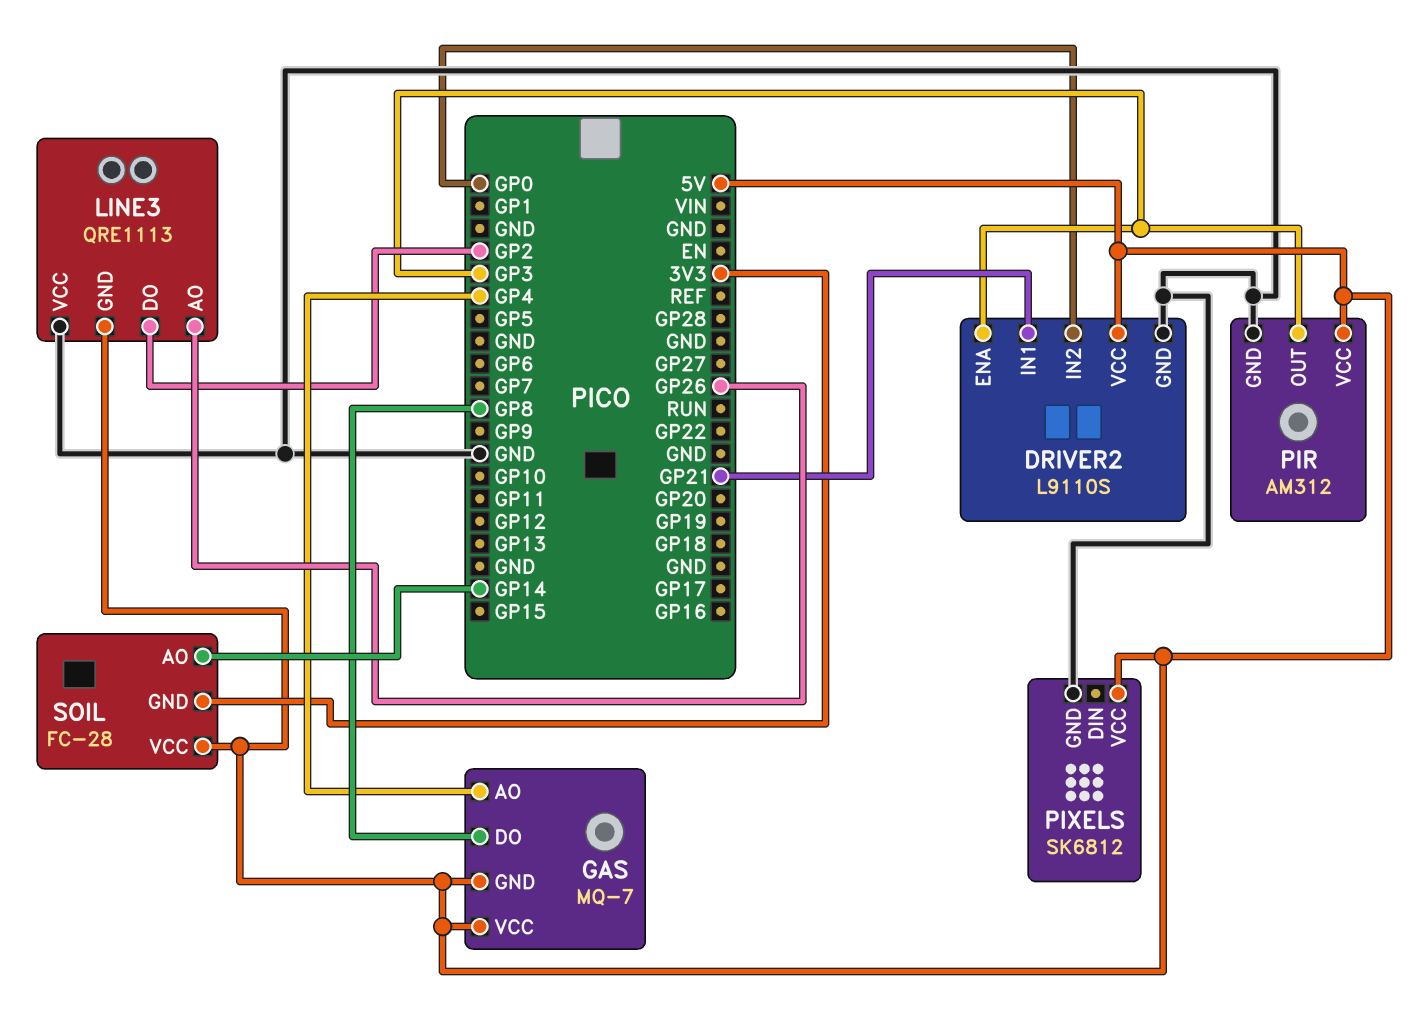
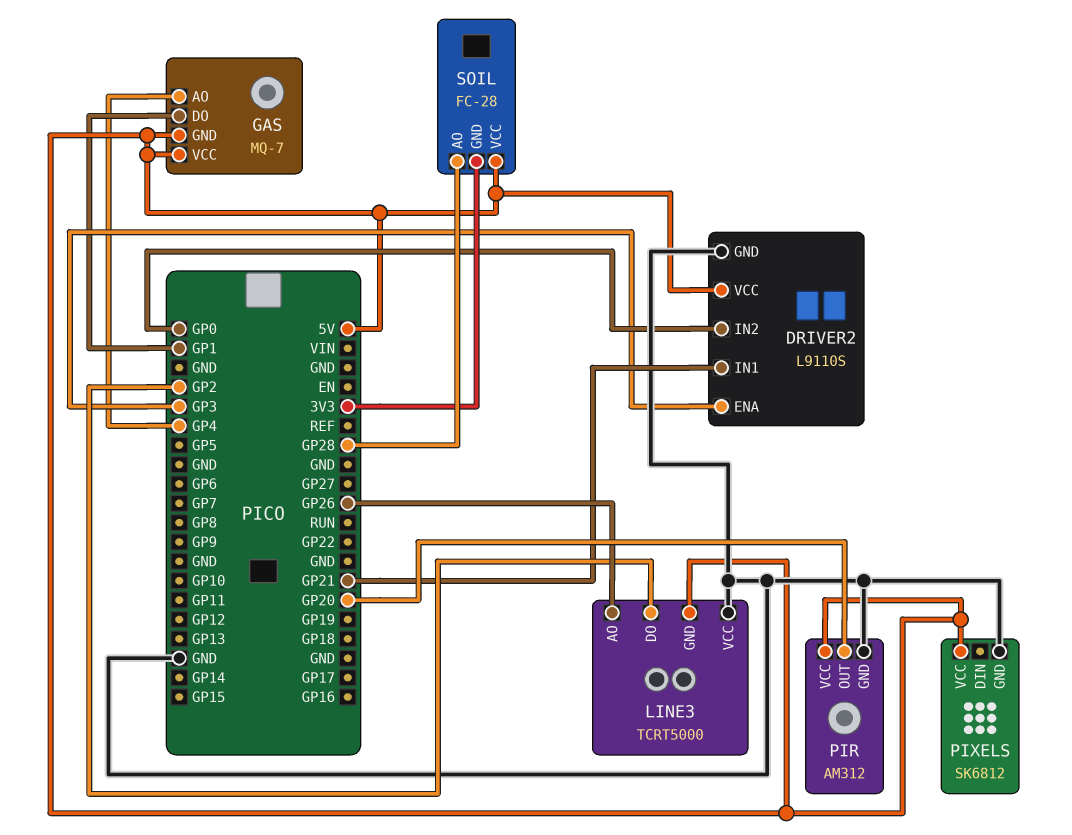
GAS pin DO: GP8 -> GP1
LINE3: QRE1113 -> TCRT5000
PIR pin OUT: GP3 -> GP20
SOIL pin AO: GP14 -> GP28

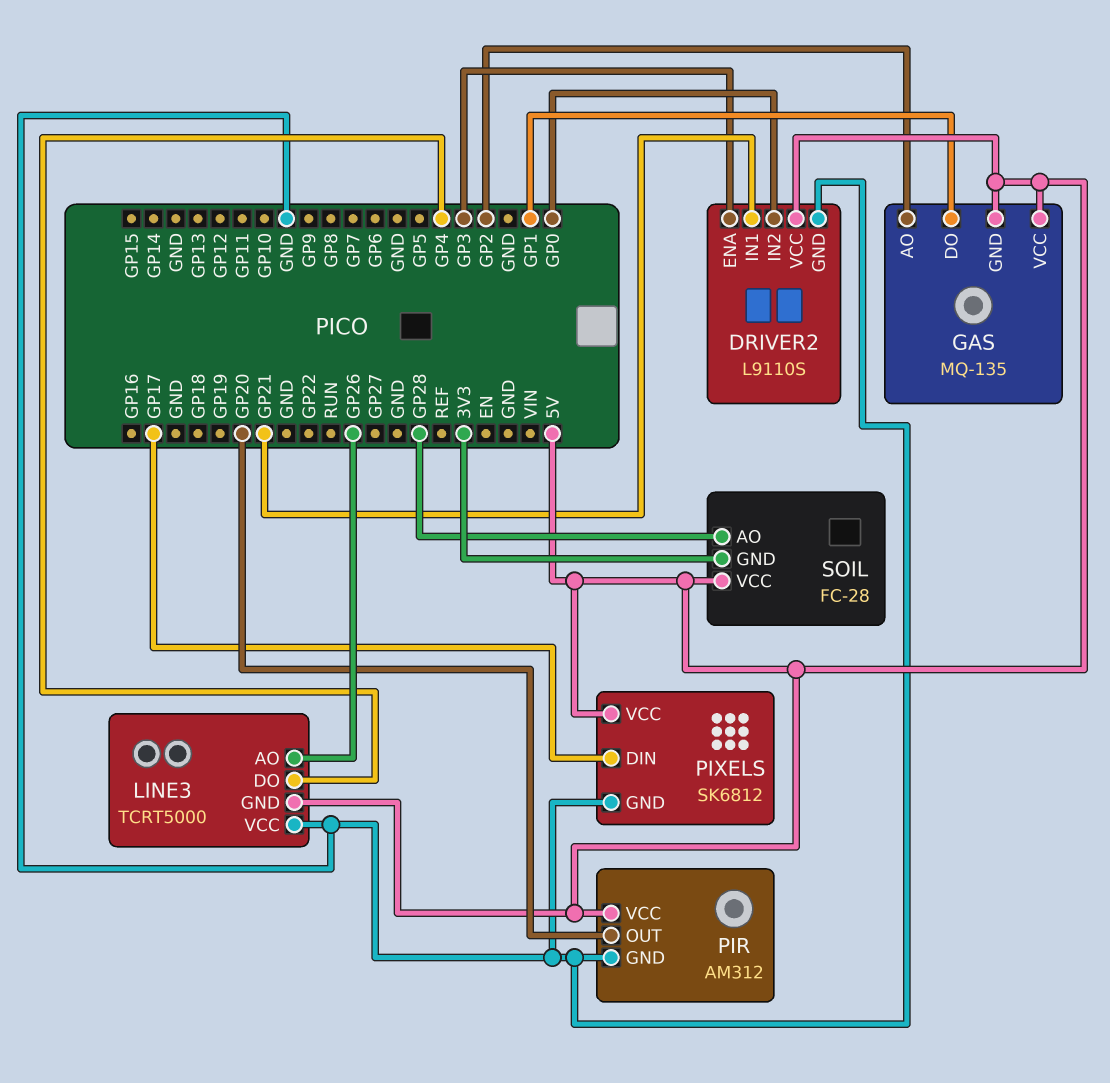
GAS: MQ-7 -> MQ-135
GAS pin AO: GP4 -> GP2
LINE3 pin DO: GP2 -> GP4
PIXELS pin DIN: none -> GP17

